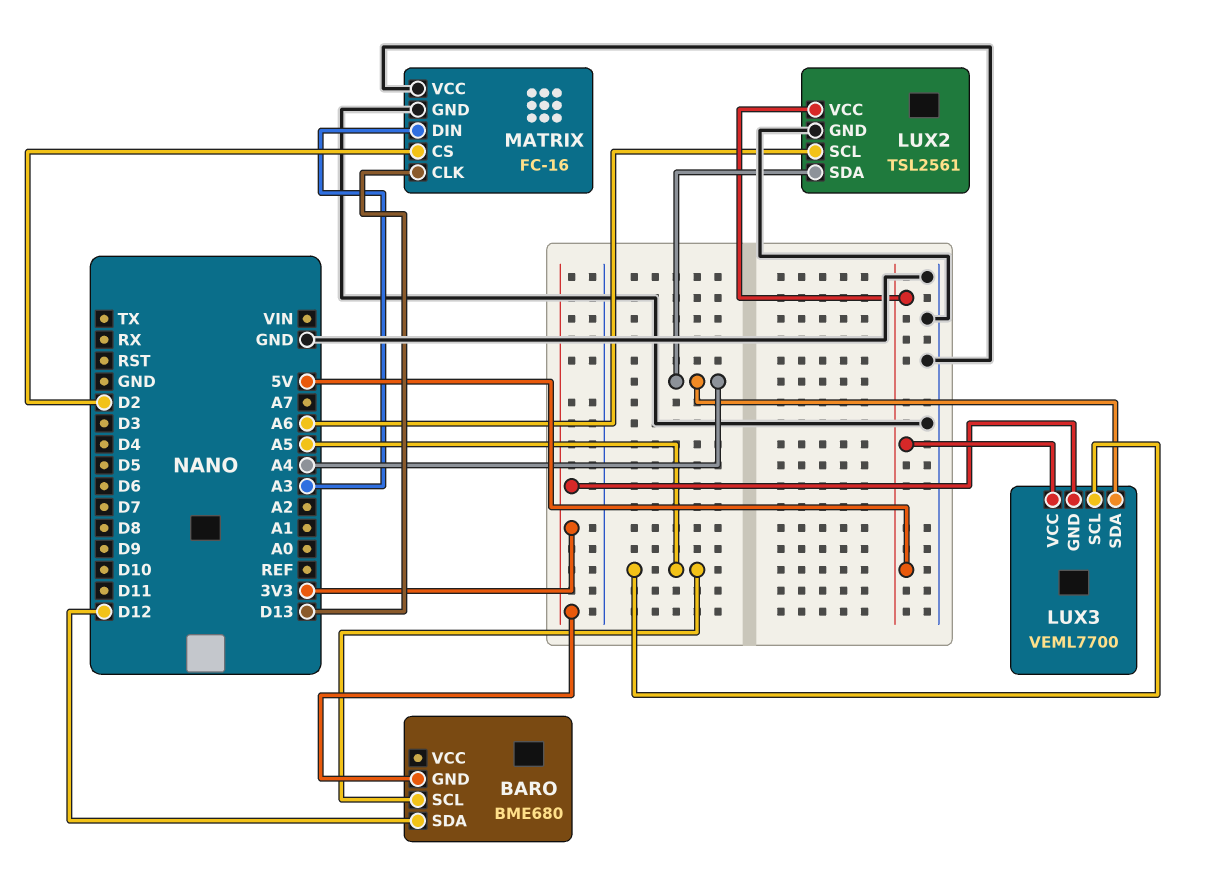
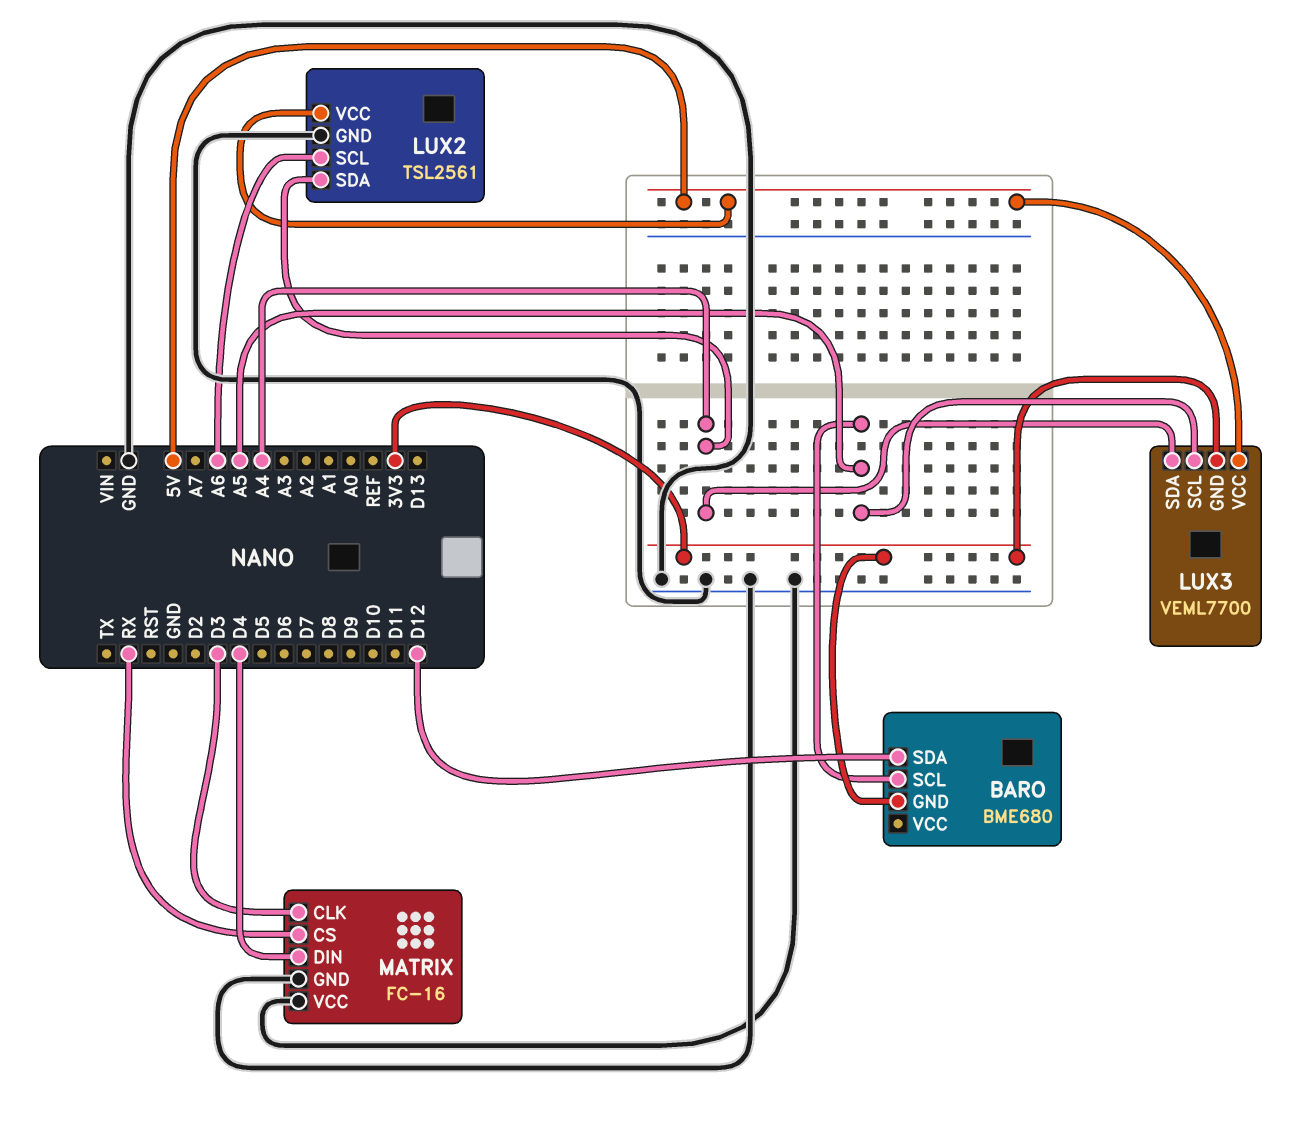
MATRIX pin CLK: D13 -> D3
MATRIX pin CS: D2 -> RX
MATRIX pin DIN: A3 -> D4

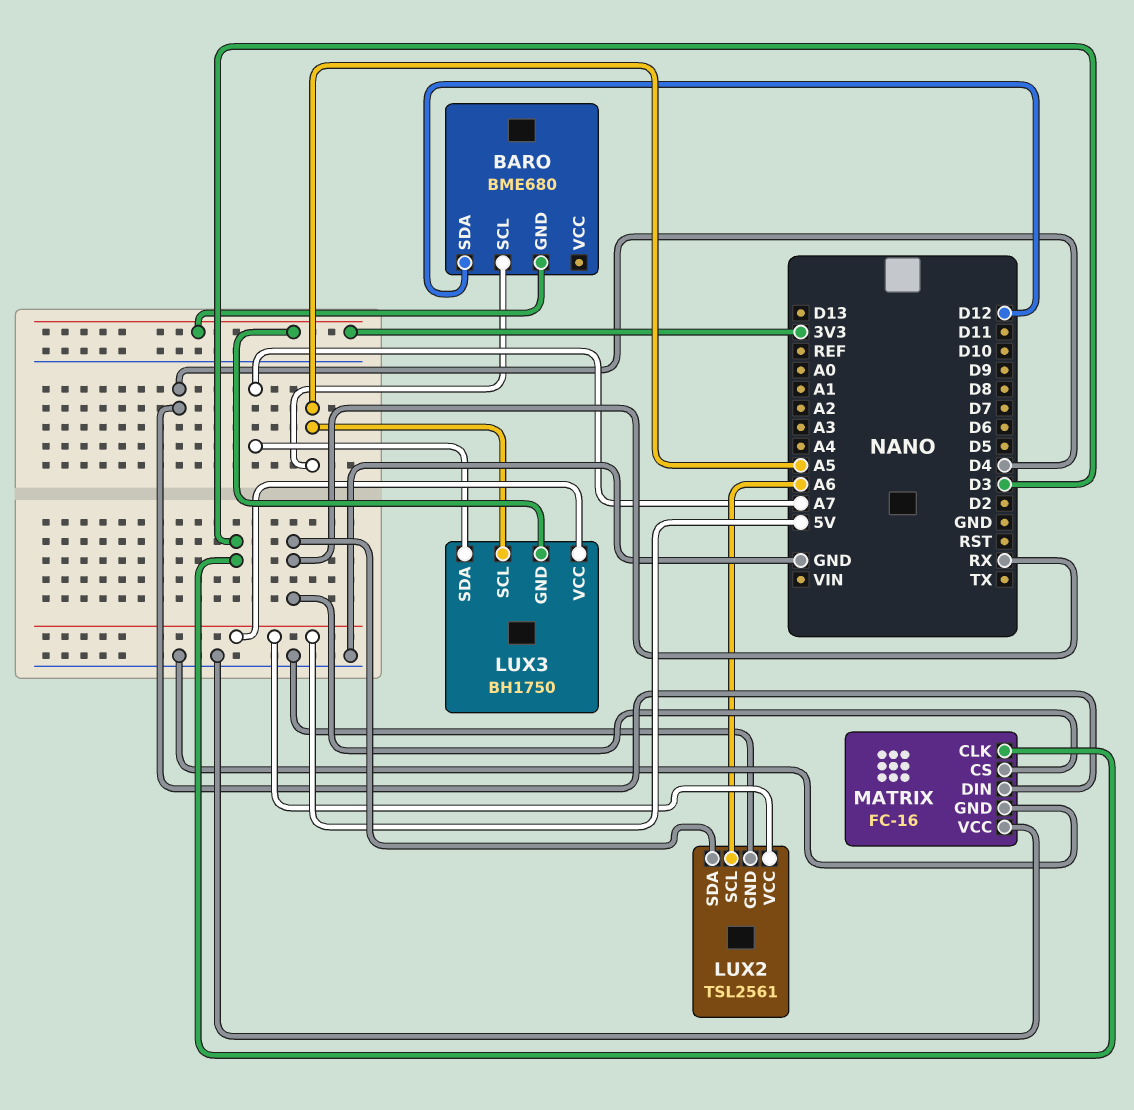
LUX2 pin SDA: A4 -> RX
LUX3: VEML7700 -> BH1750
LUX3 pin SDA: A4 -> A7

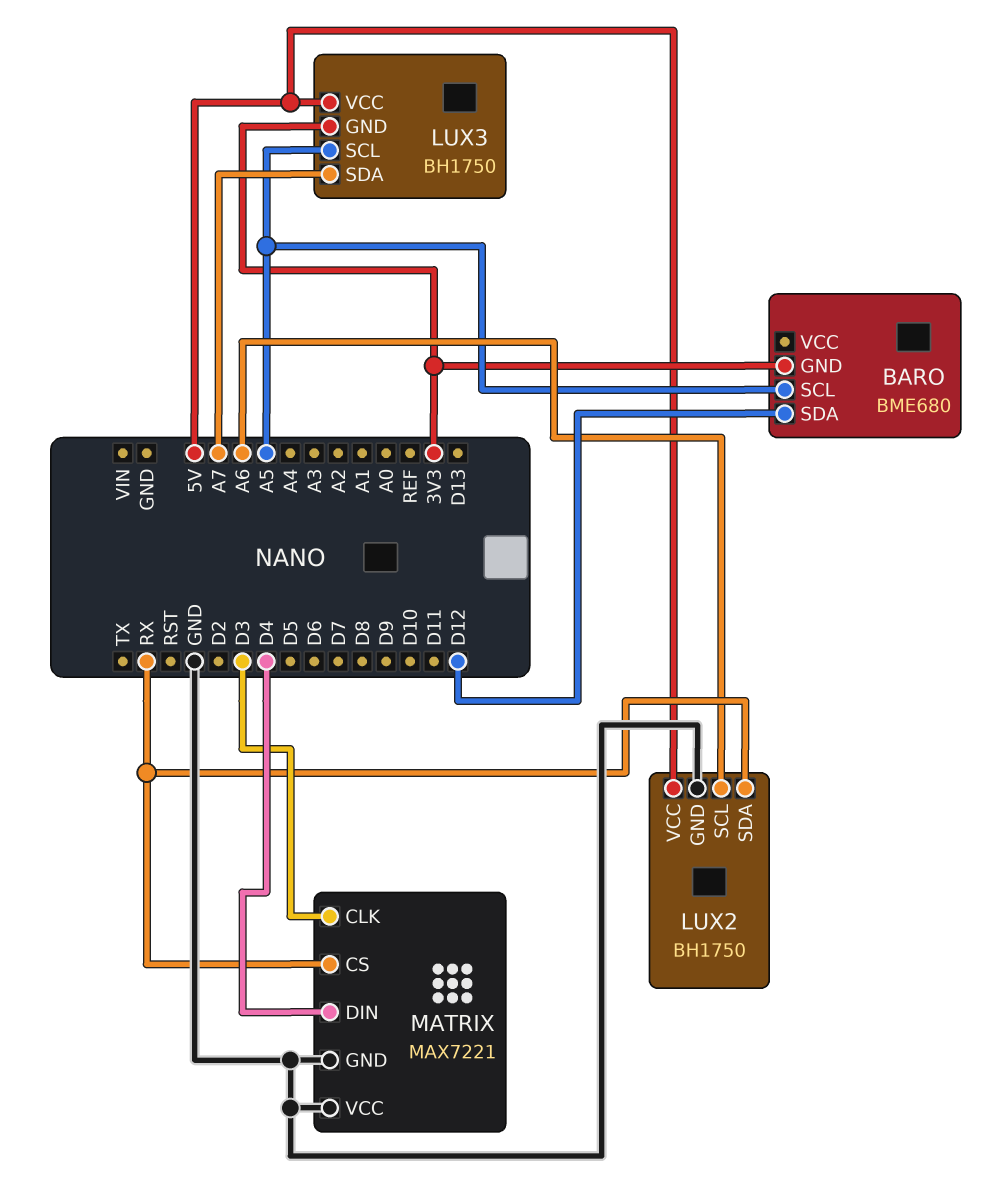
LUX2: TSL2561 -> BH1750
MATRIX: FC-16 -> MAX7221

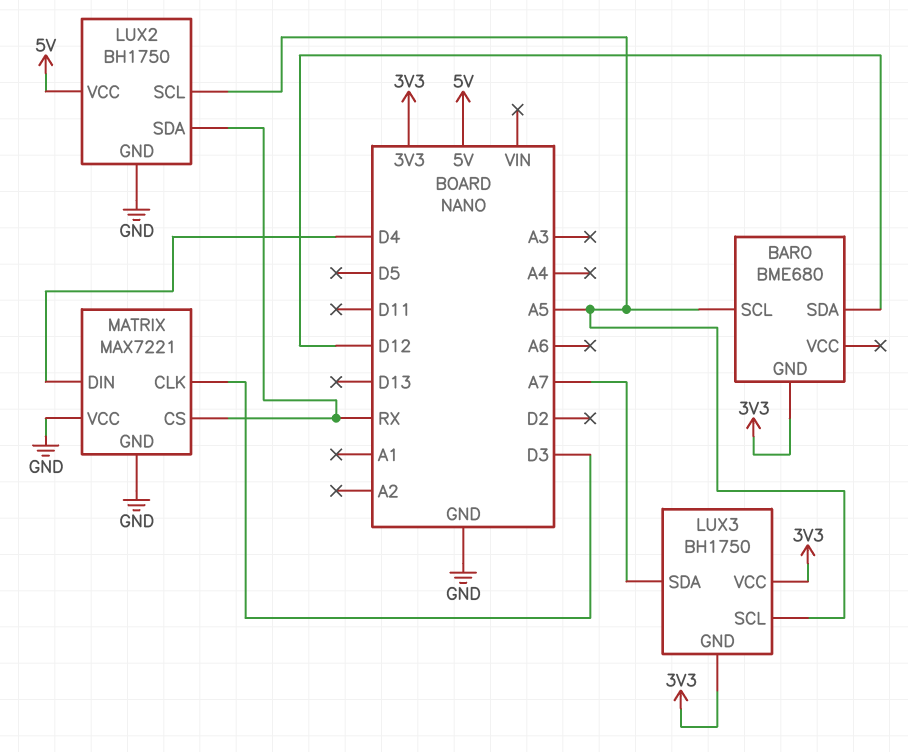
LUX2 pin SCL: A6 -> A5
LUX3 pin VCC: 5V -> 3V3

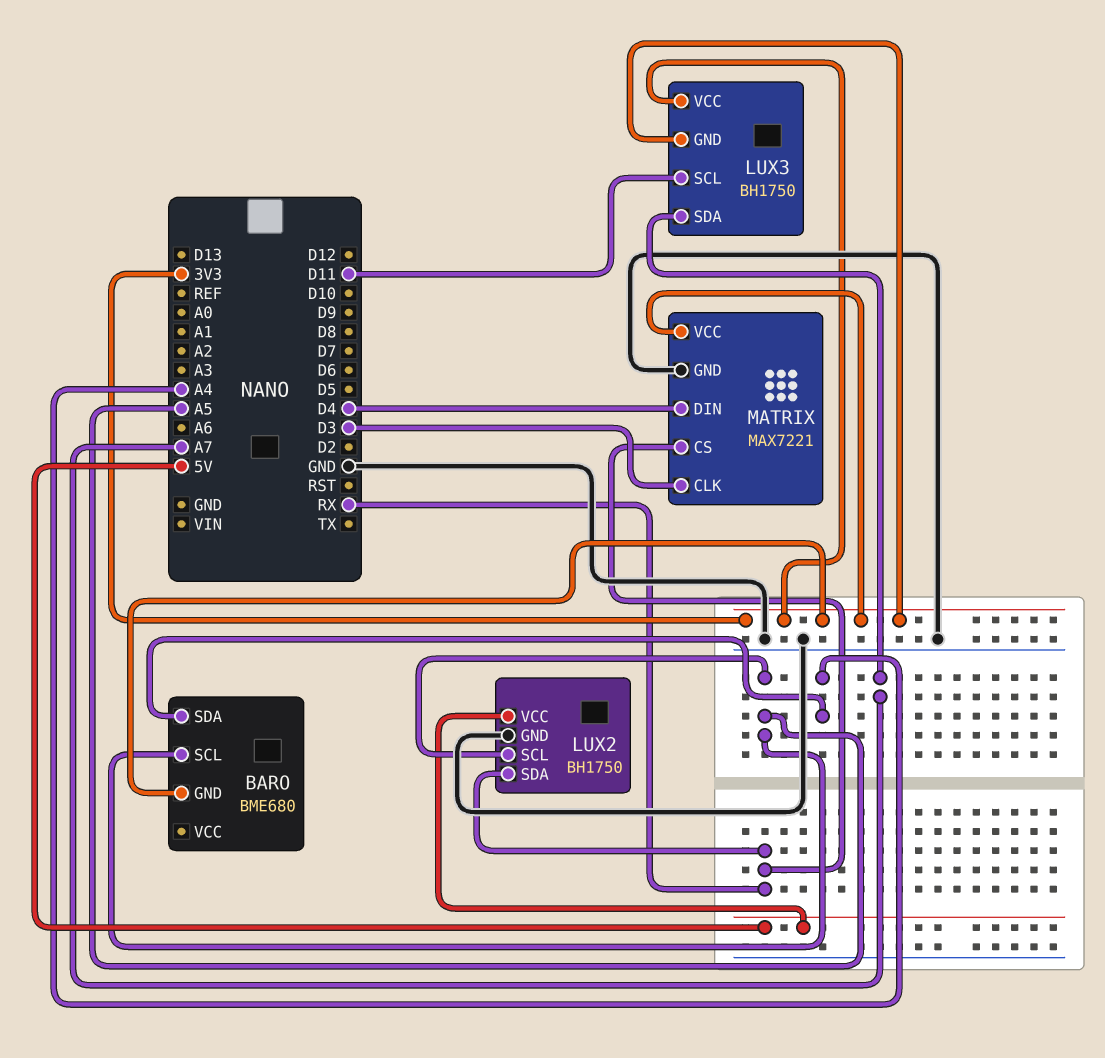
BARO pin SDA: D12 -> A4
LUX3 pin SCL: A5 -> D11
MATRIX pin VCC: GND -> 3V3

